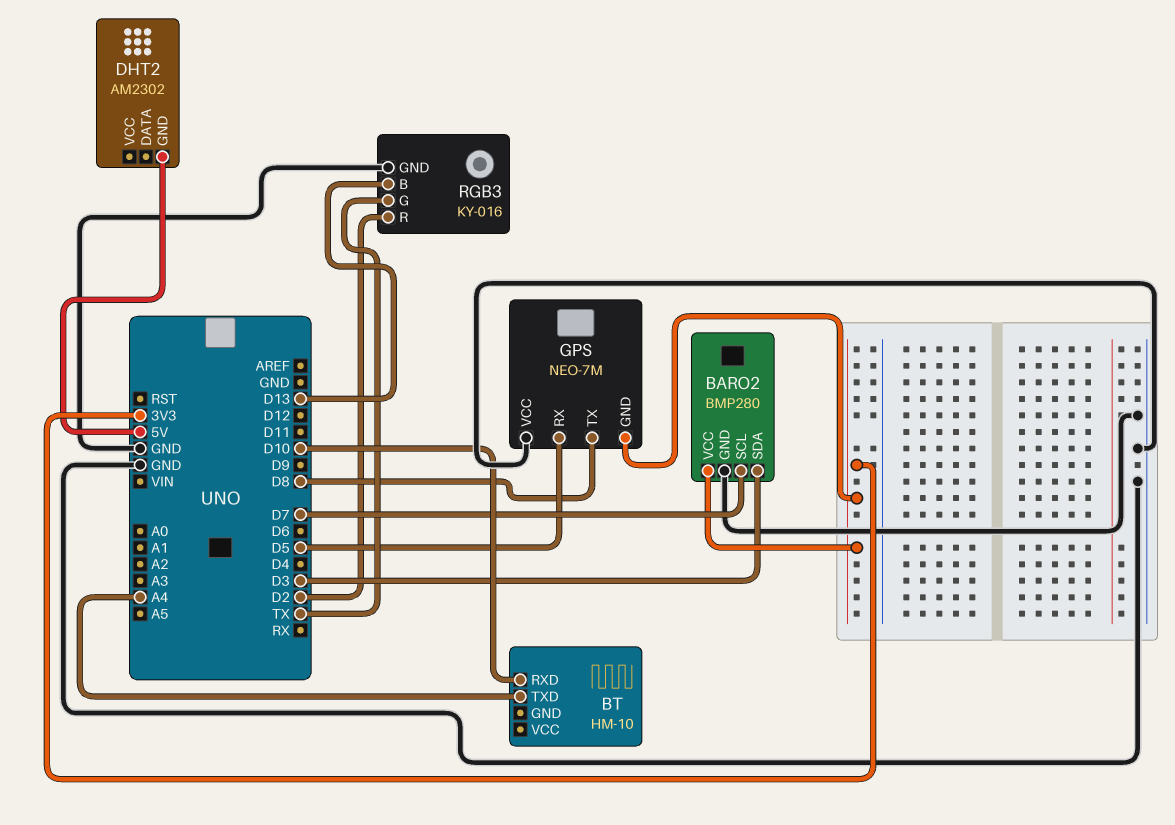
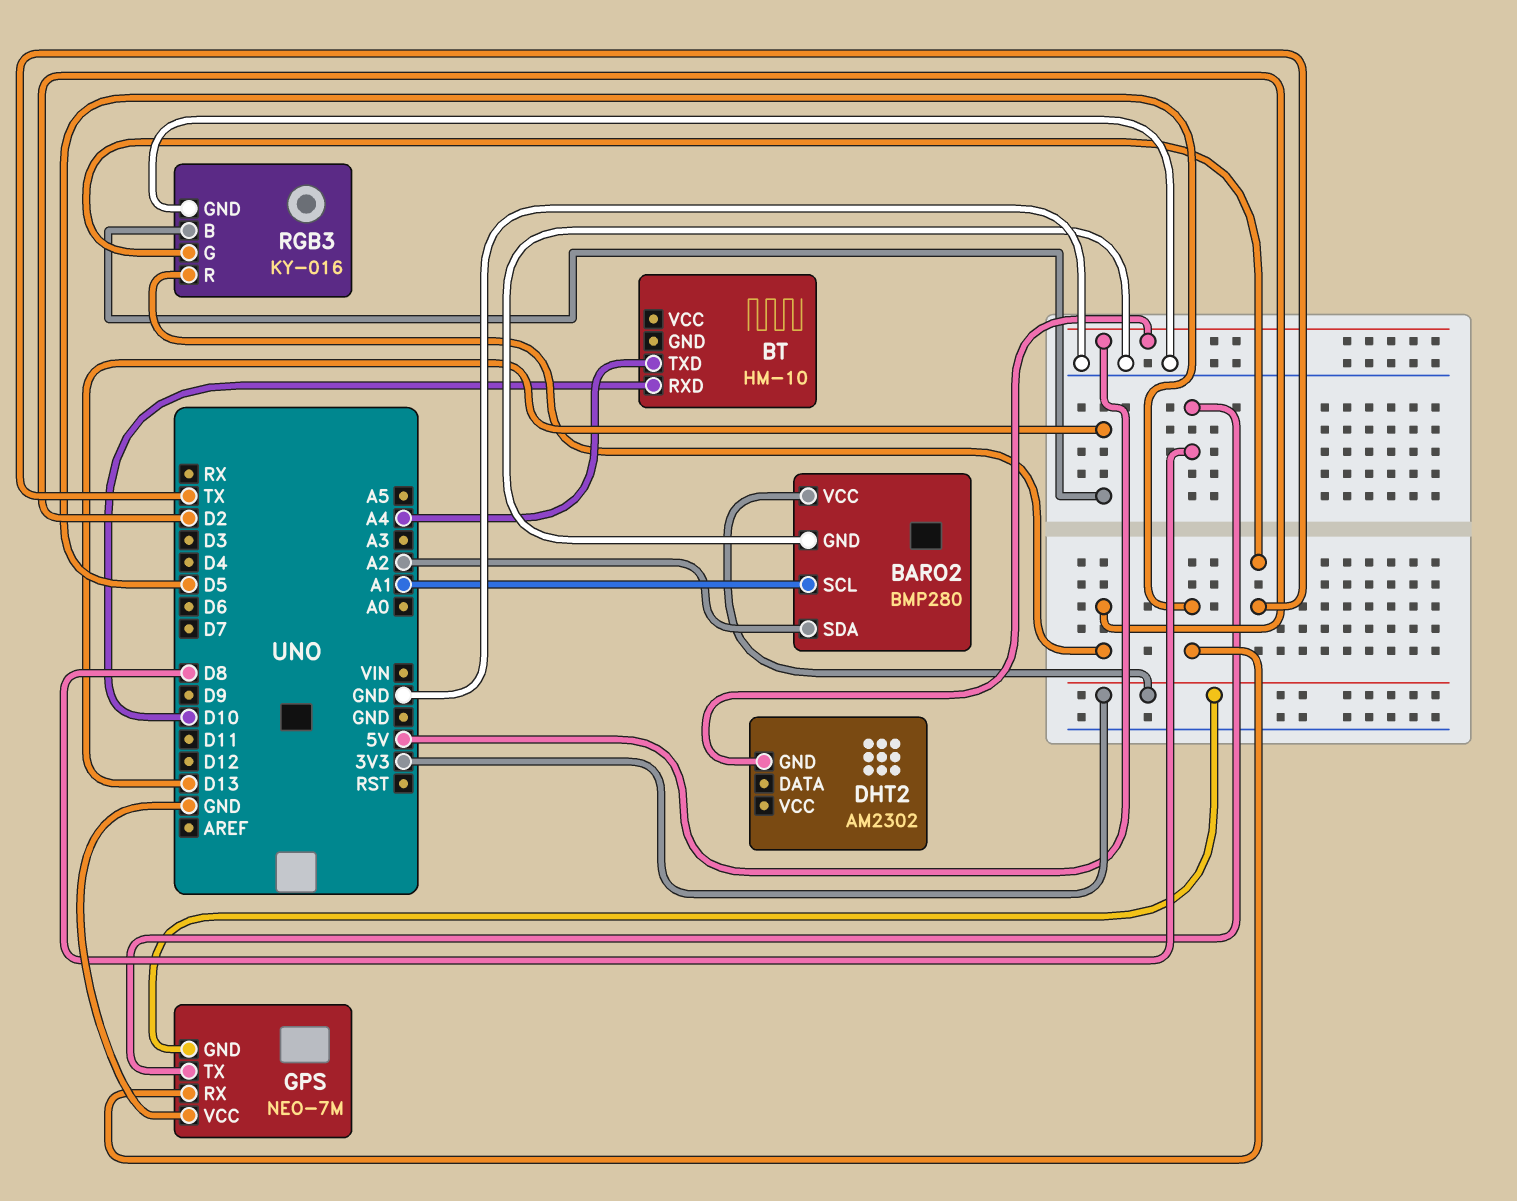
BARO2 pin SCL: D7 -> A1
BARO2 pin SDA: D3 -> A2

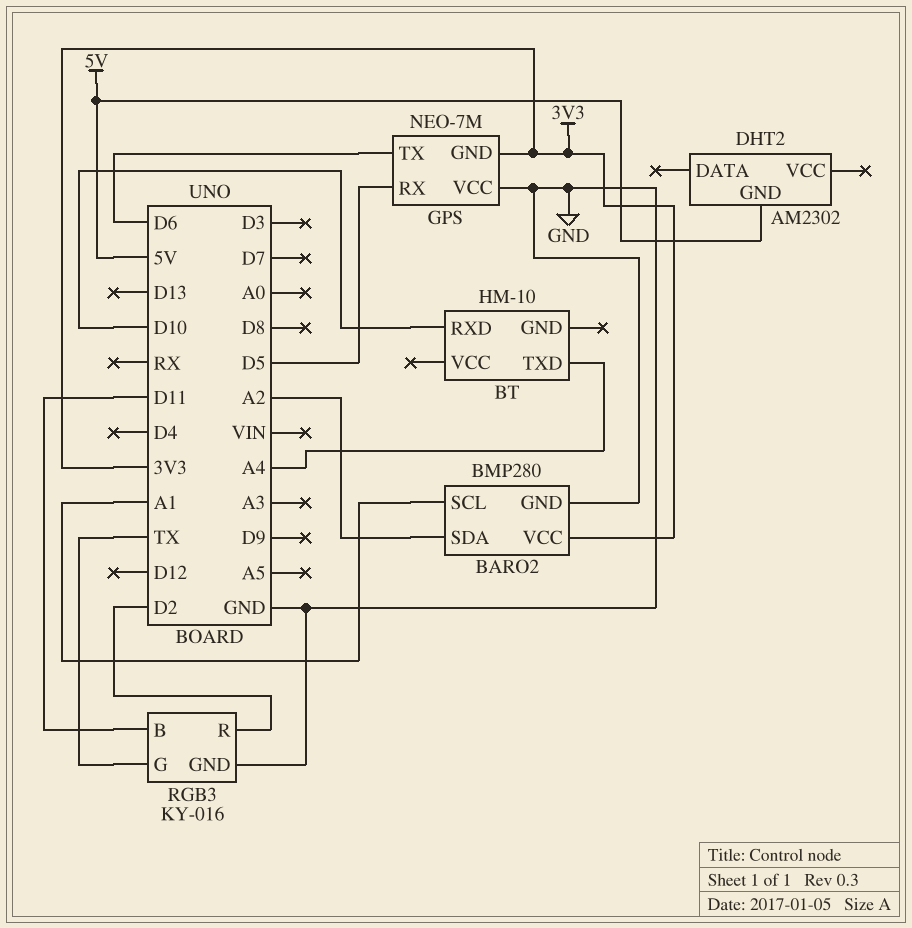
GPS pin TX: D8 -> D6
RGB3 pin B: D13 -> D11

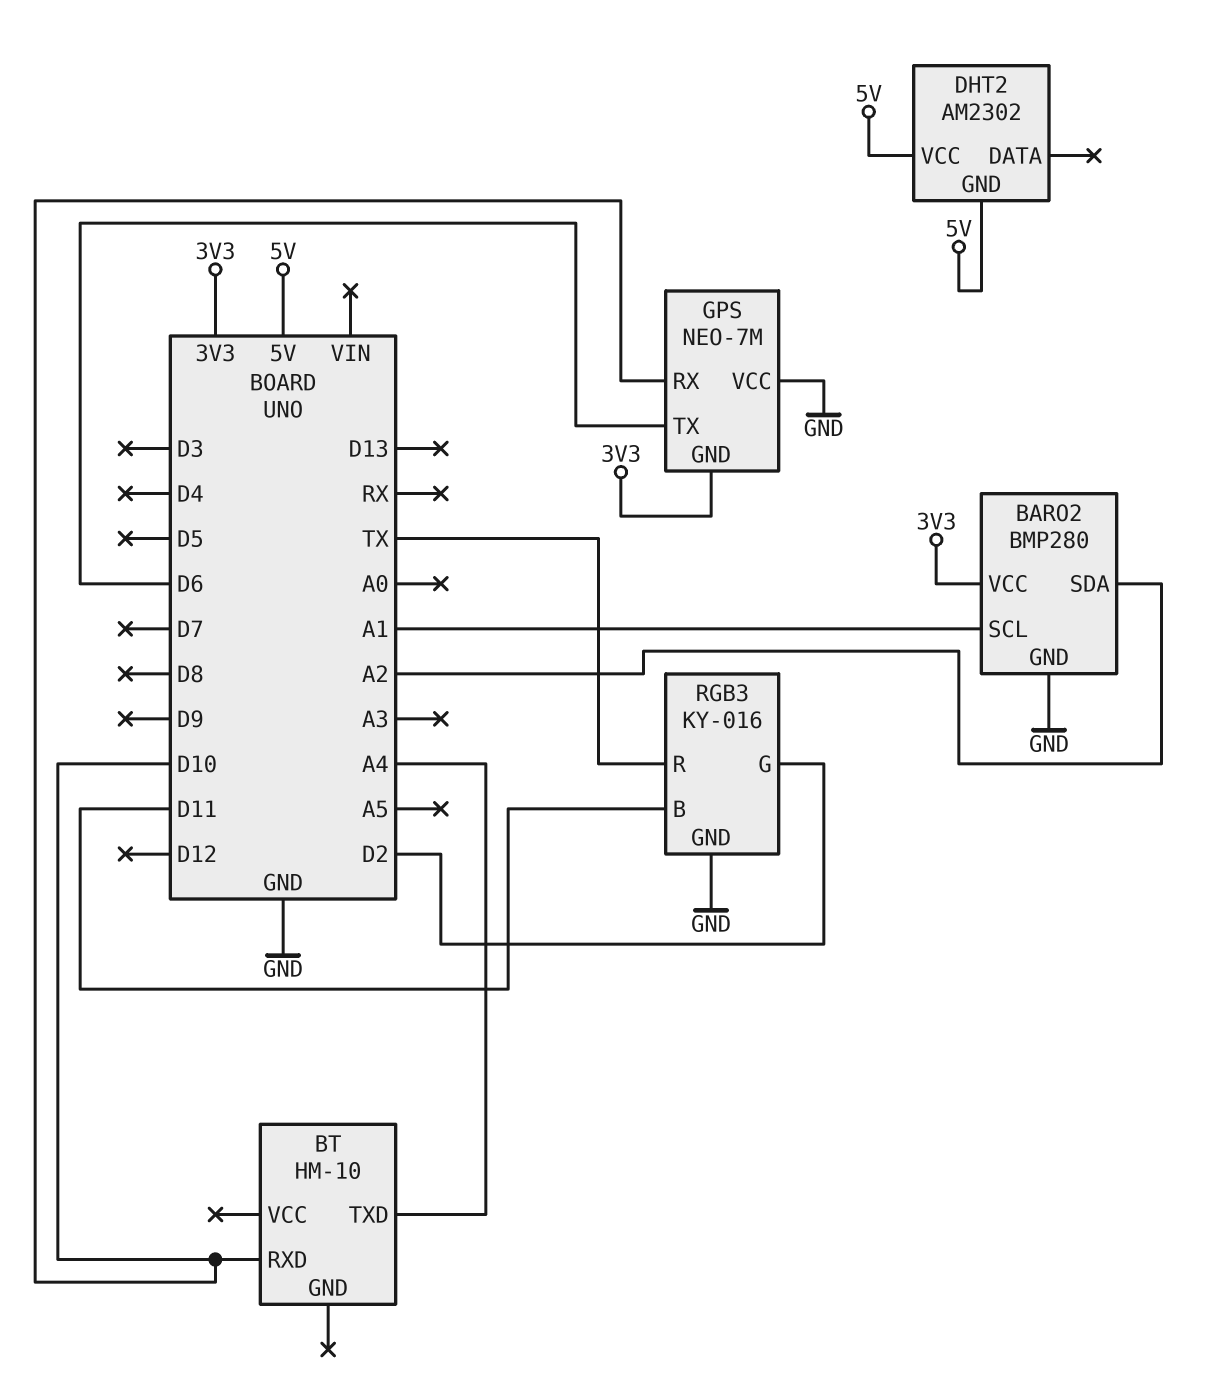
DHT2 pin VCC: none -> 5V
GPS pin RX: D5 -> D10
RGB3 pin G: TX -> D2
RGB3 pin R: D2 -> TX

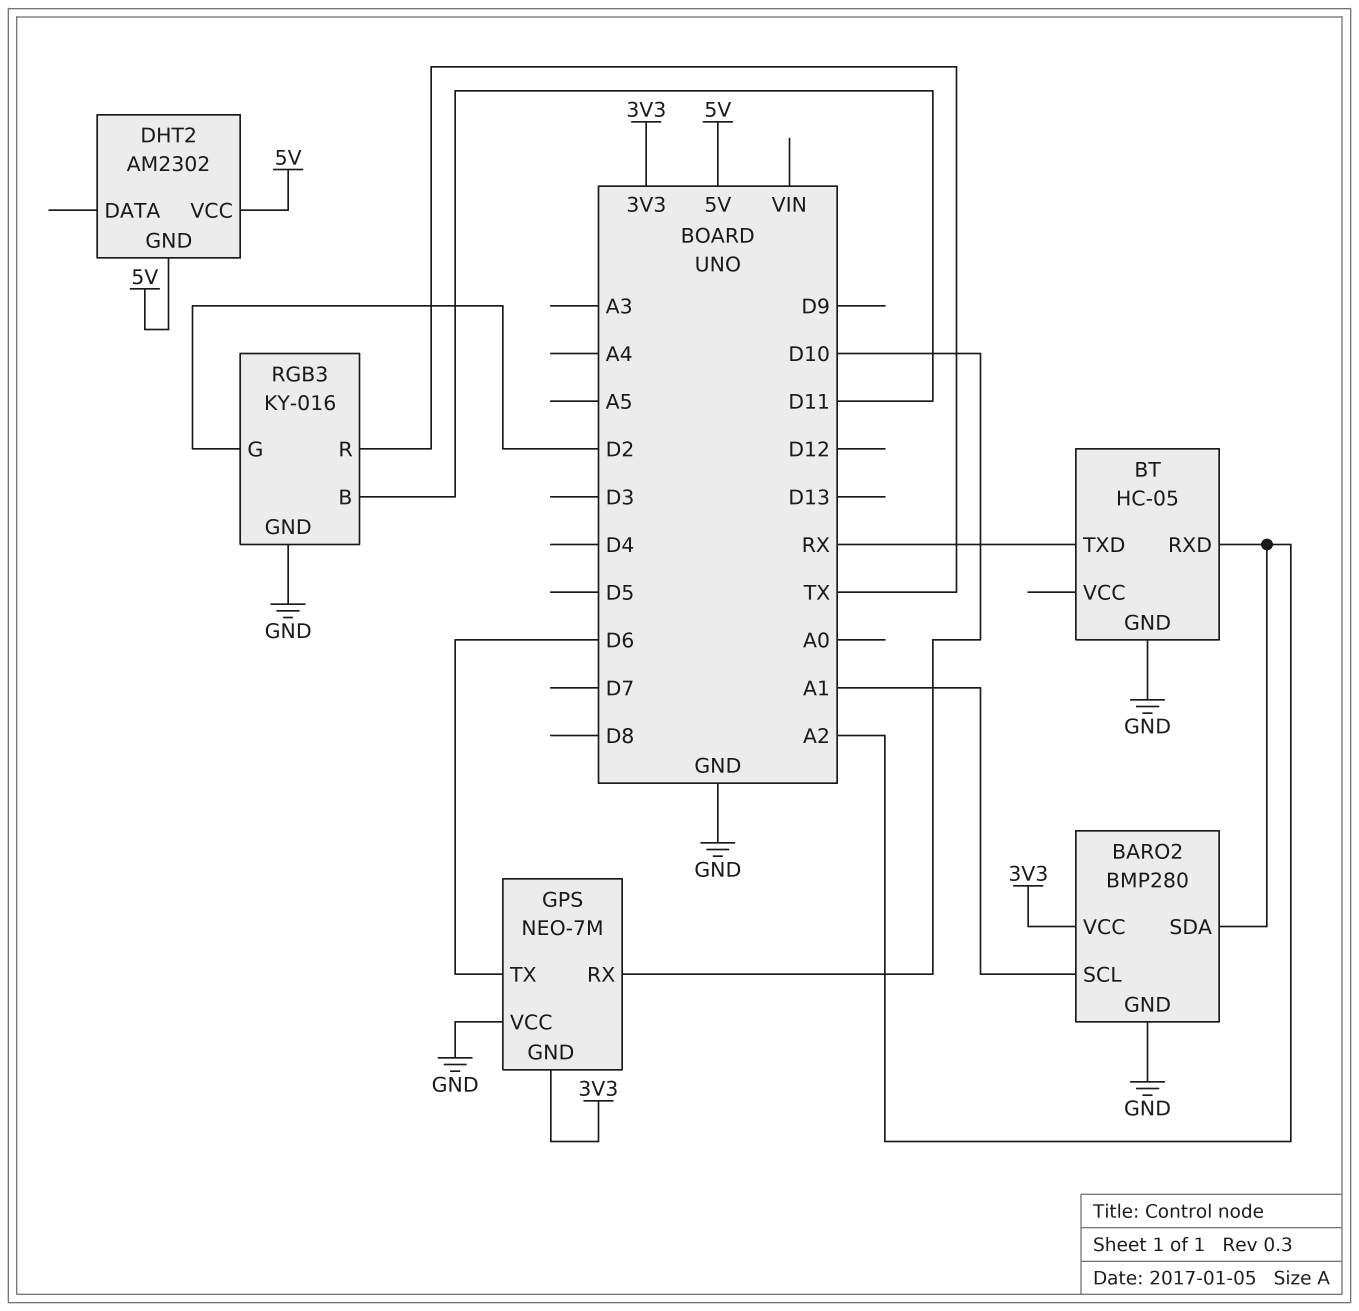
BT: HM-10 -> HC-05
BT pin GND: none -> GND
BT pin RXD: D10 -> A2
BT pin TXD: A4 -> RX

